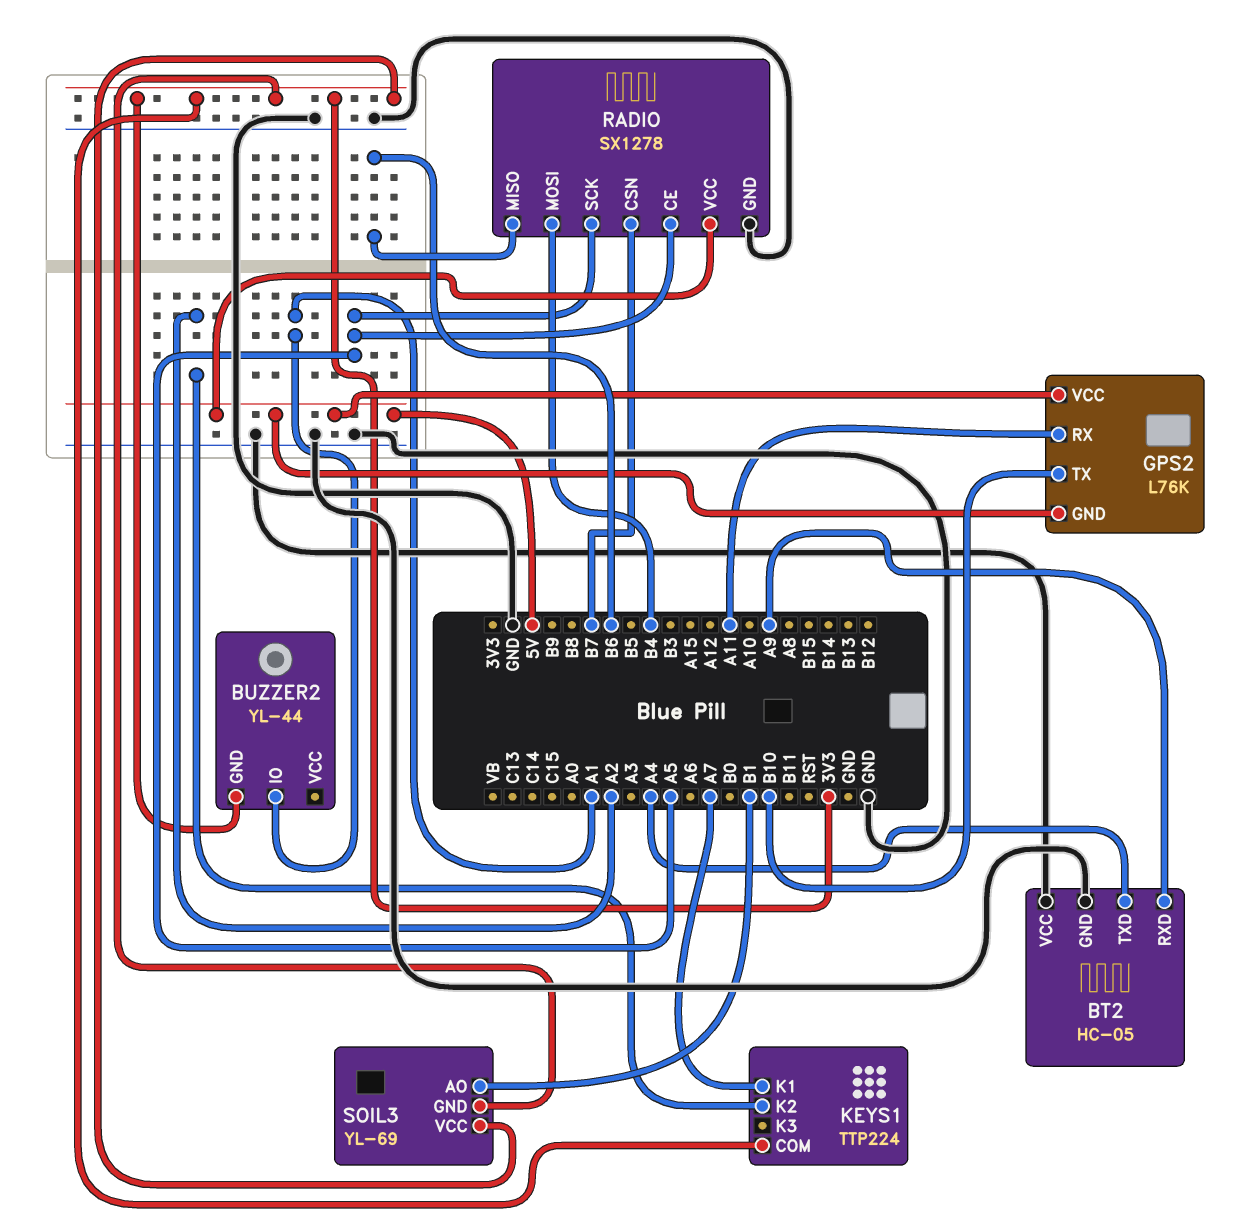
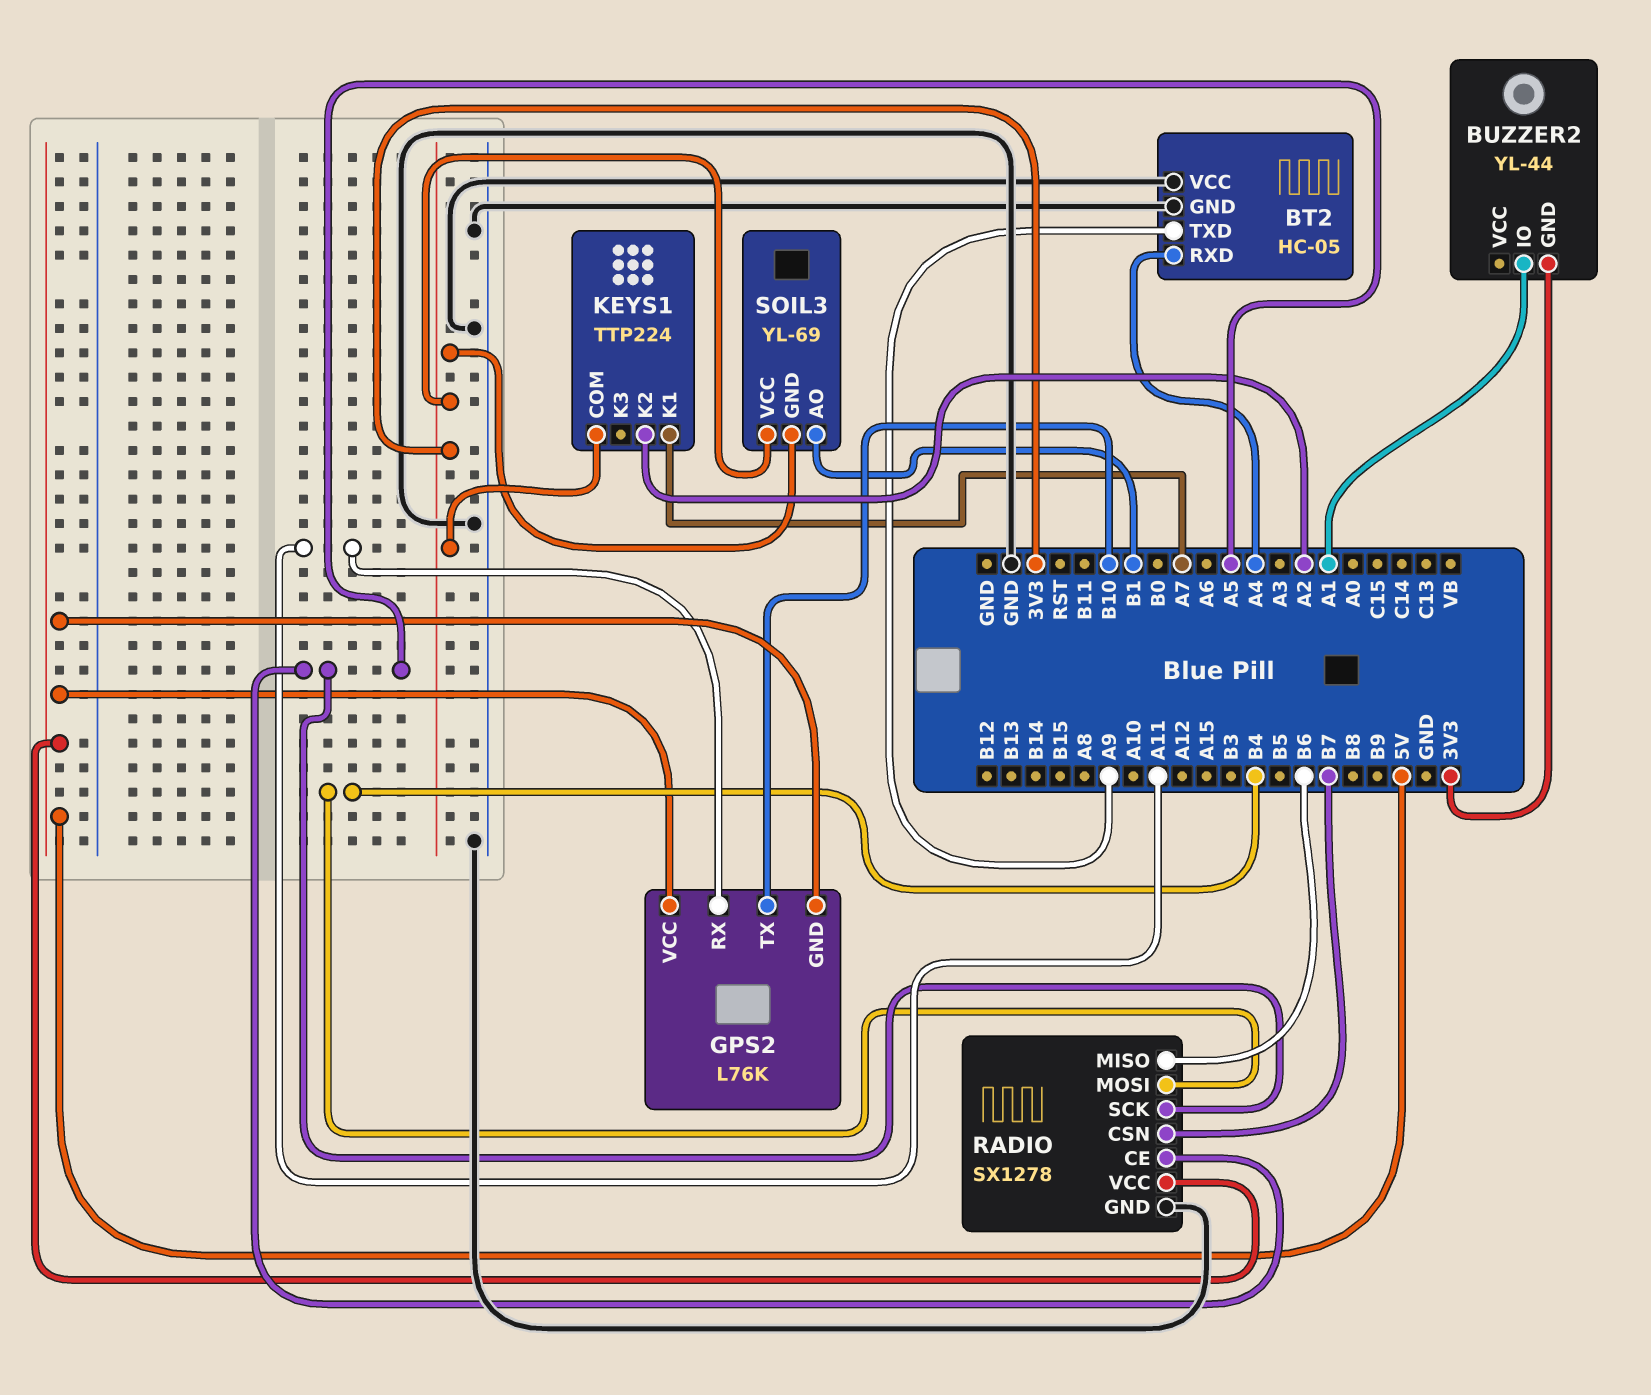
BT2 pin RXD: A9 -> A4
BT2 pin TXD: A4 -> A9

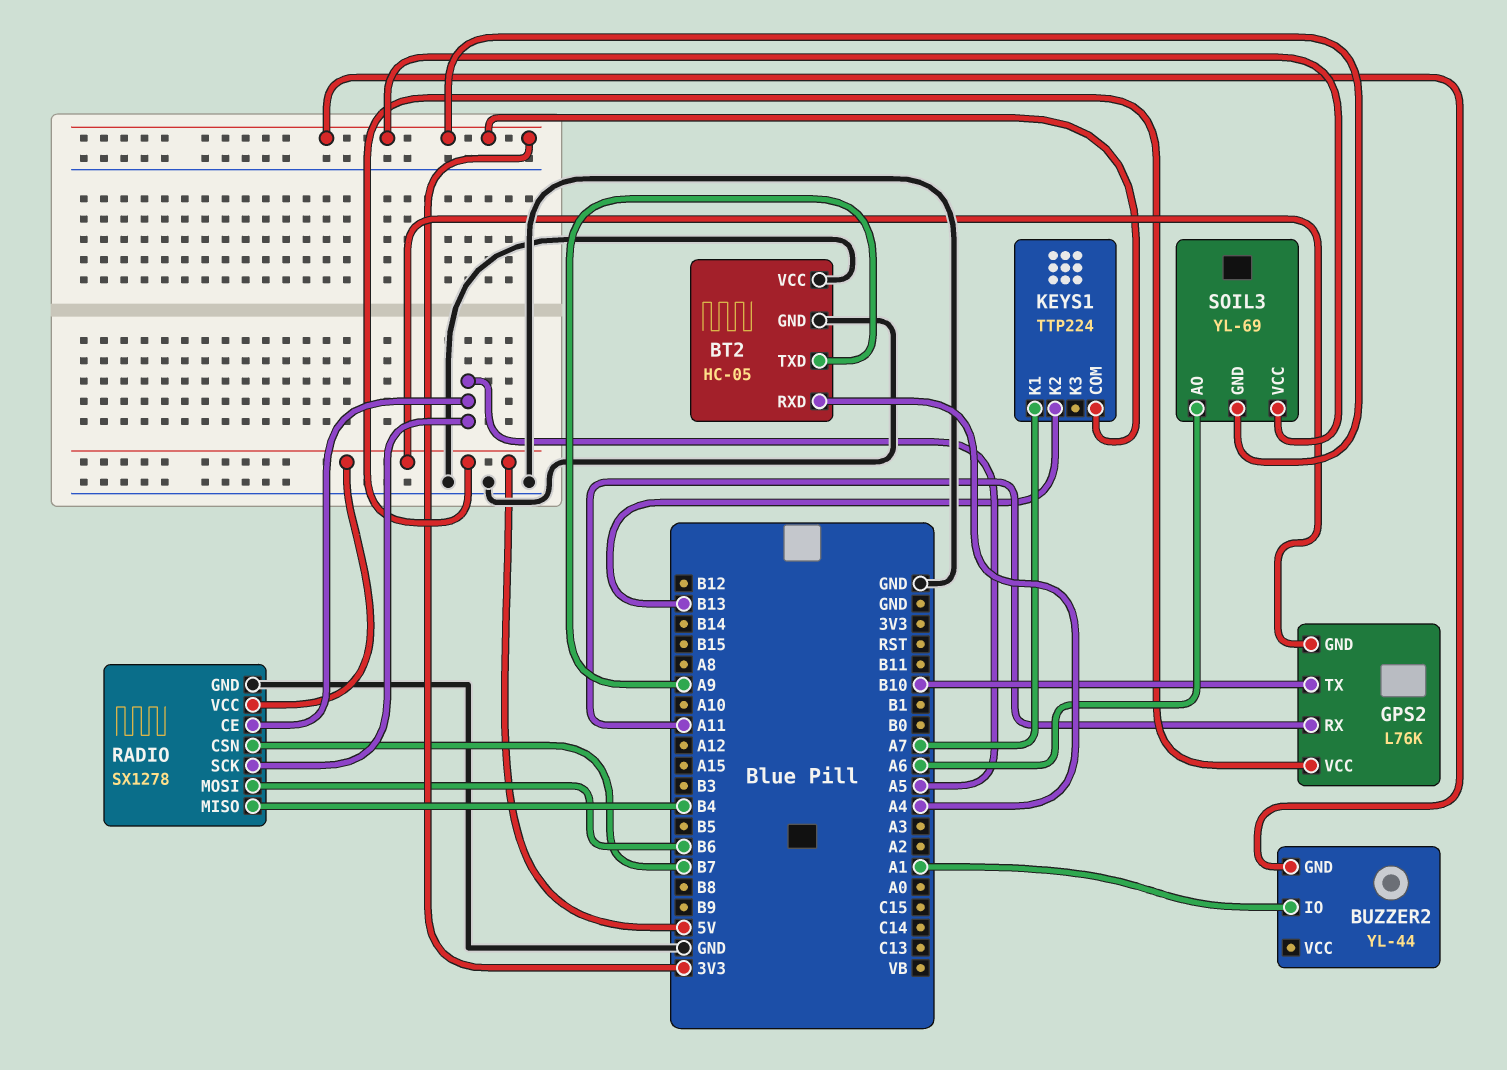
KEYS1 pin K2: A2 -> B13
RADIO pin MISO: B6 -> B4
RADIO pin MOSI: B4 -> B6
SOIL3 pin AO: B1 -> A6

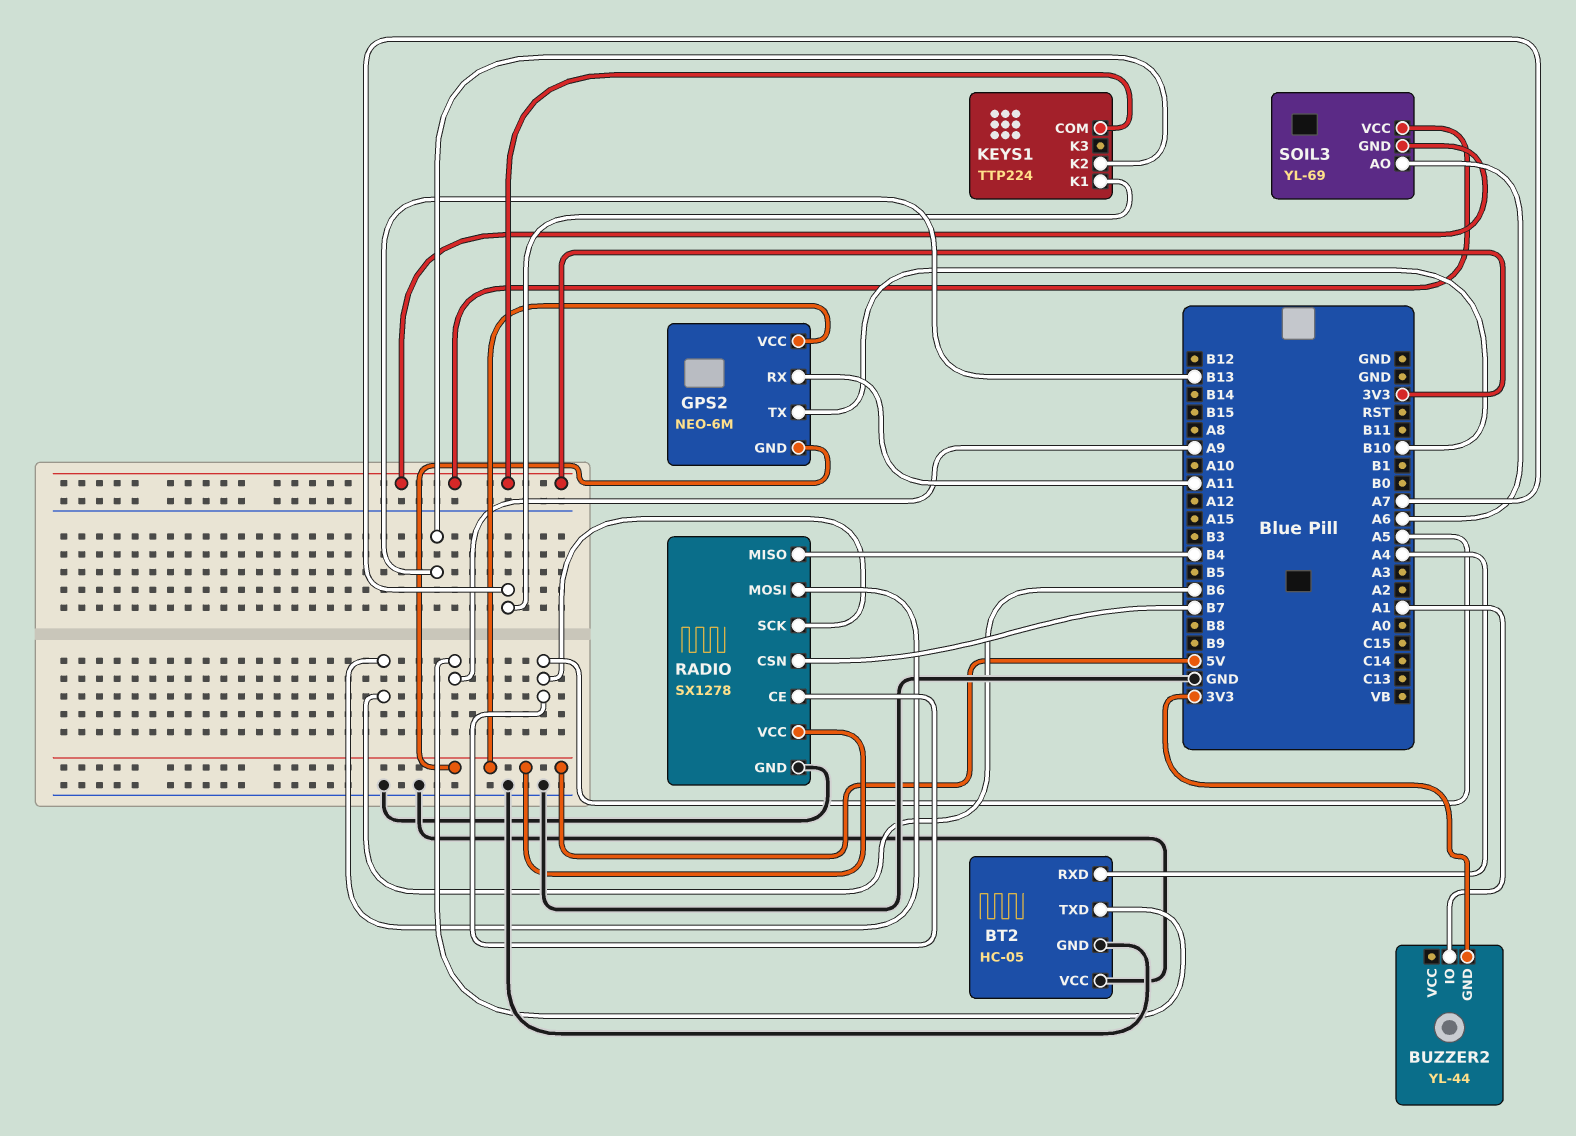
GPS2: L76K -> NEO-6M

